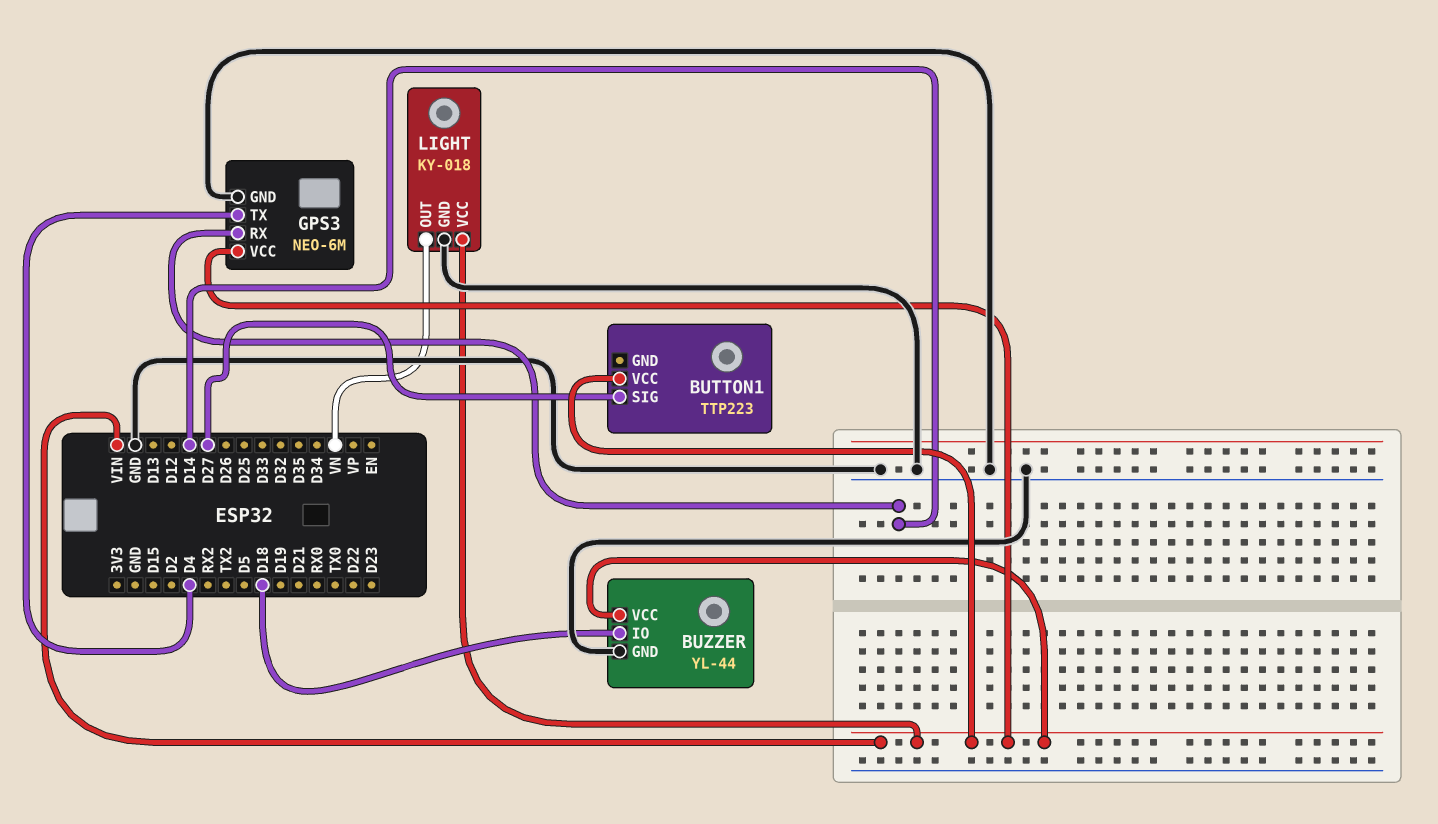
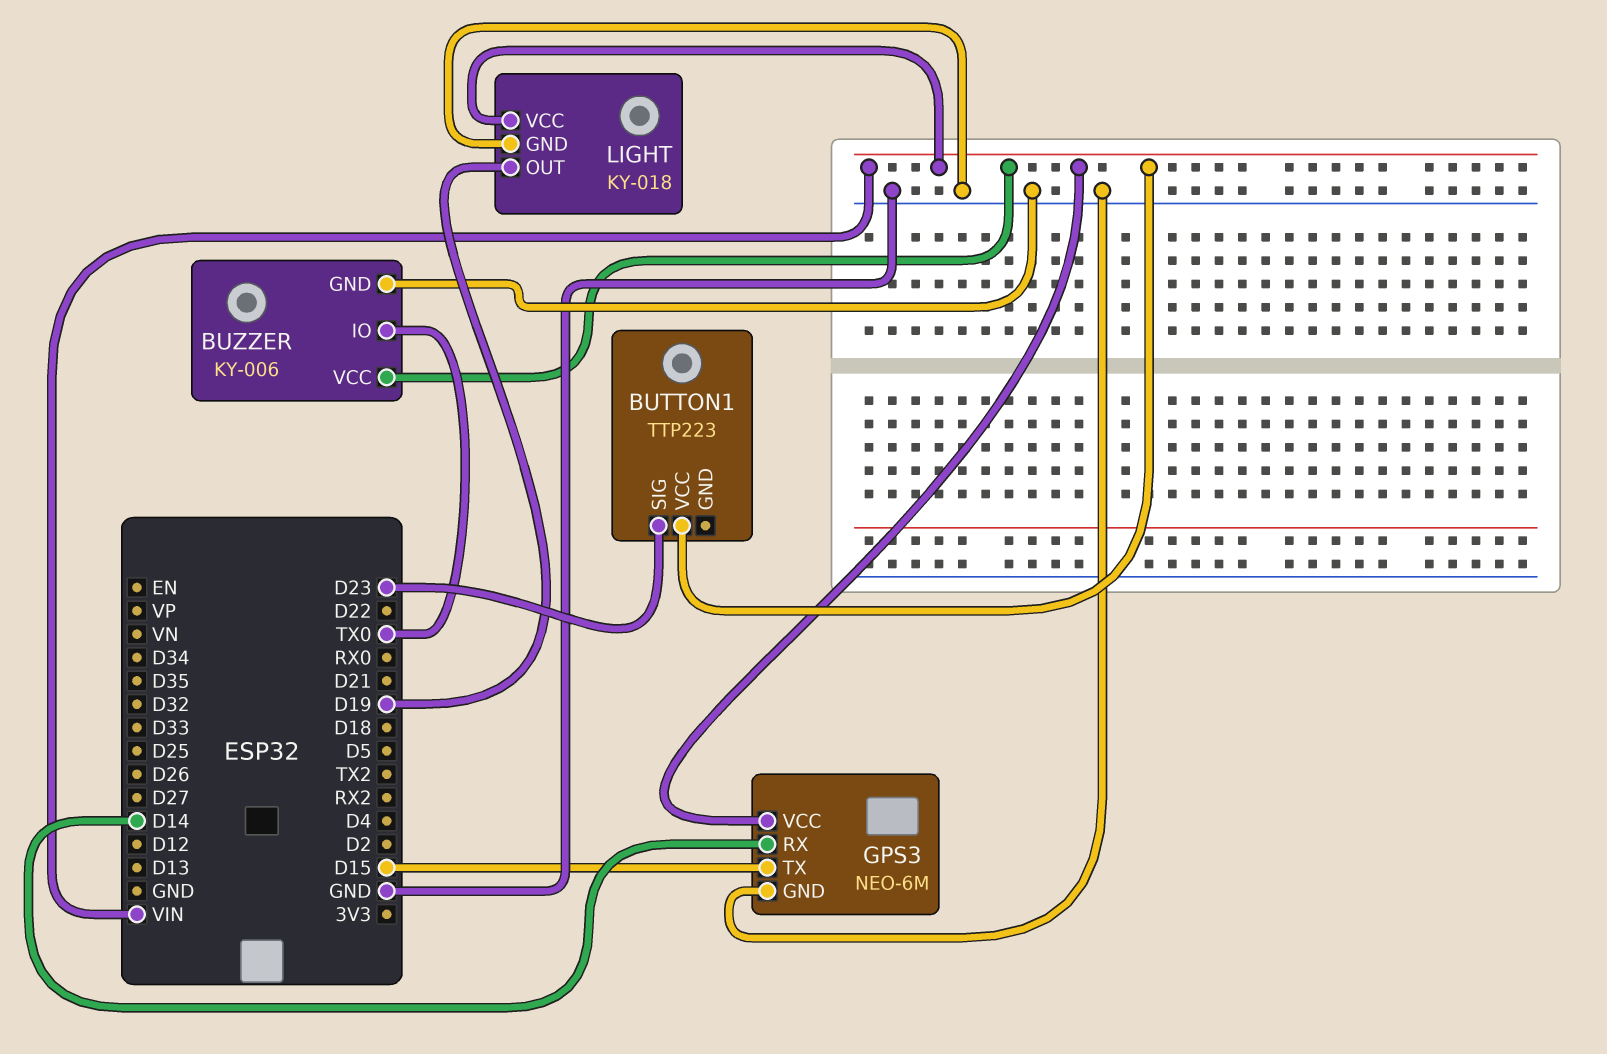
BUTTON1 pin SIG: D27 -> D23
BUZZER: YL-44 -> KY-006
BUZZER pin IO: D18 -> TX0
GPS3 pin TX: D4 -> D15
LIGHT pin OUT: VN -> D19

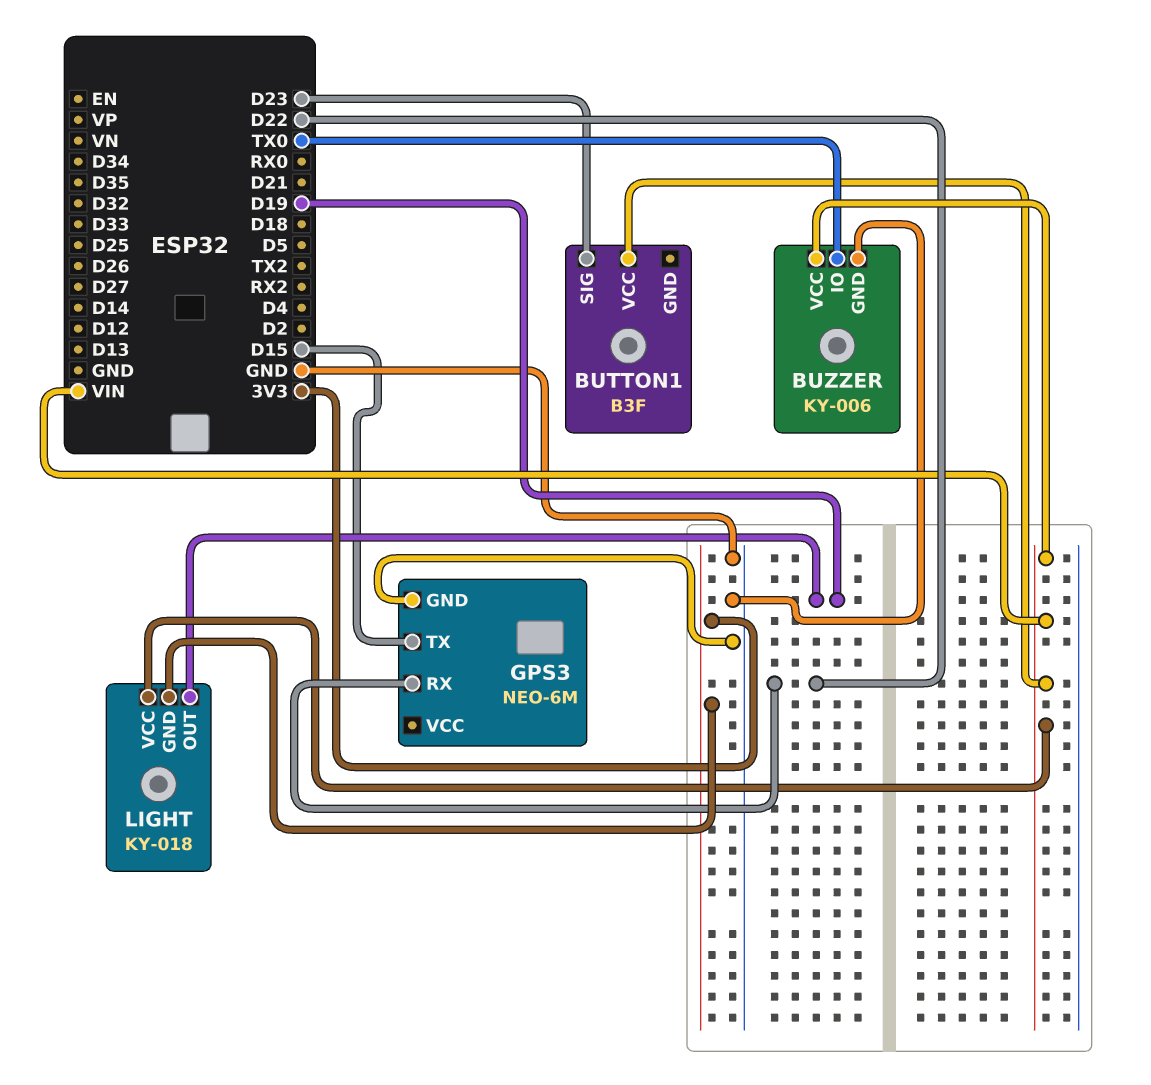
BUTTON1: TTP223 -> B3F
GPS3 pin RX: D14 -> D22
GPS3 pin VCC: VIN -> none
LIGHT pin GND: GND -> 3V3

